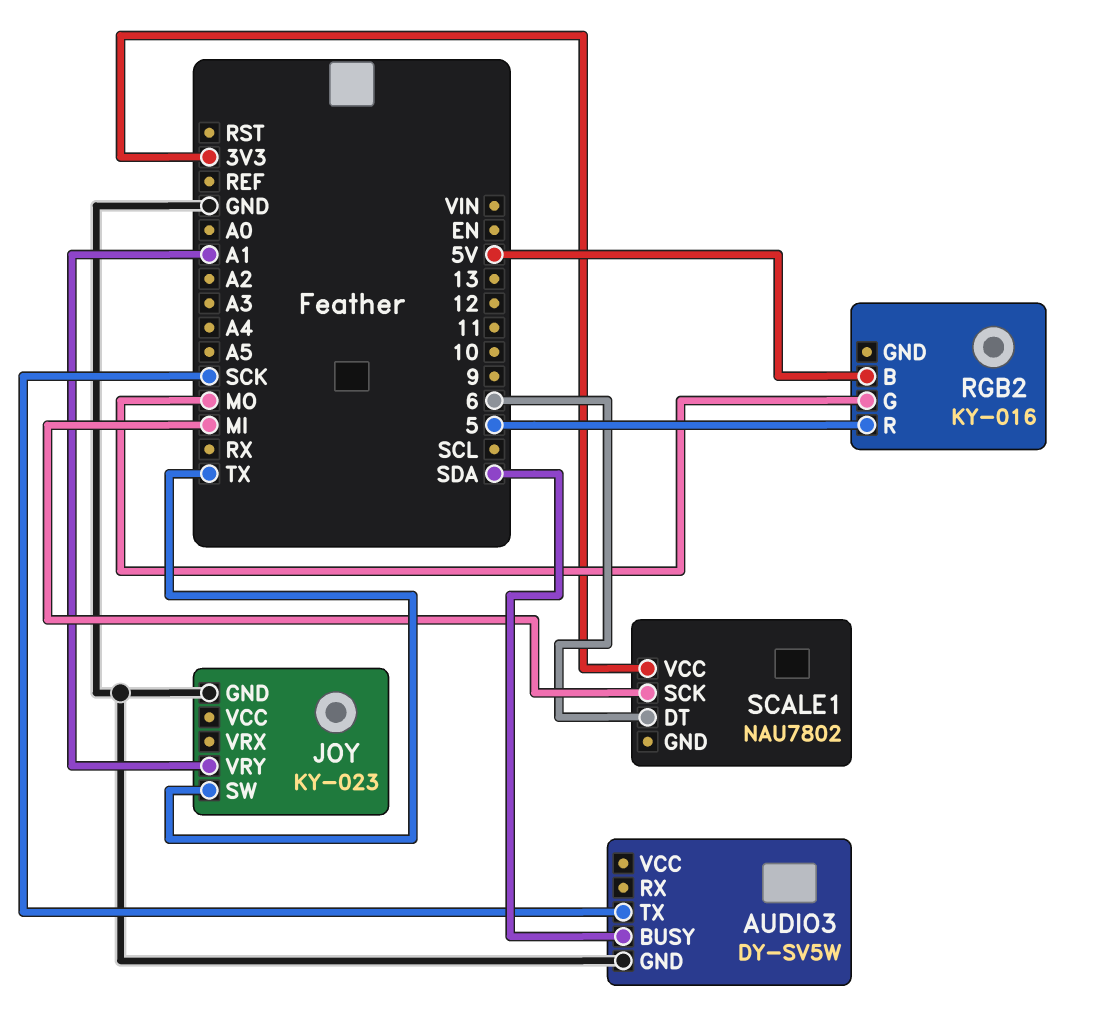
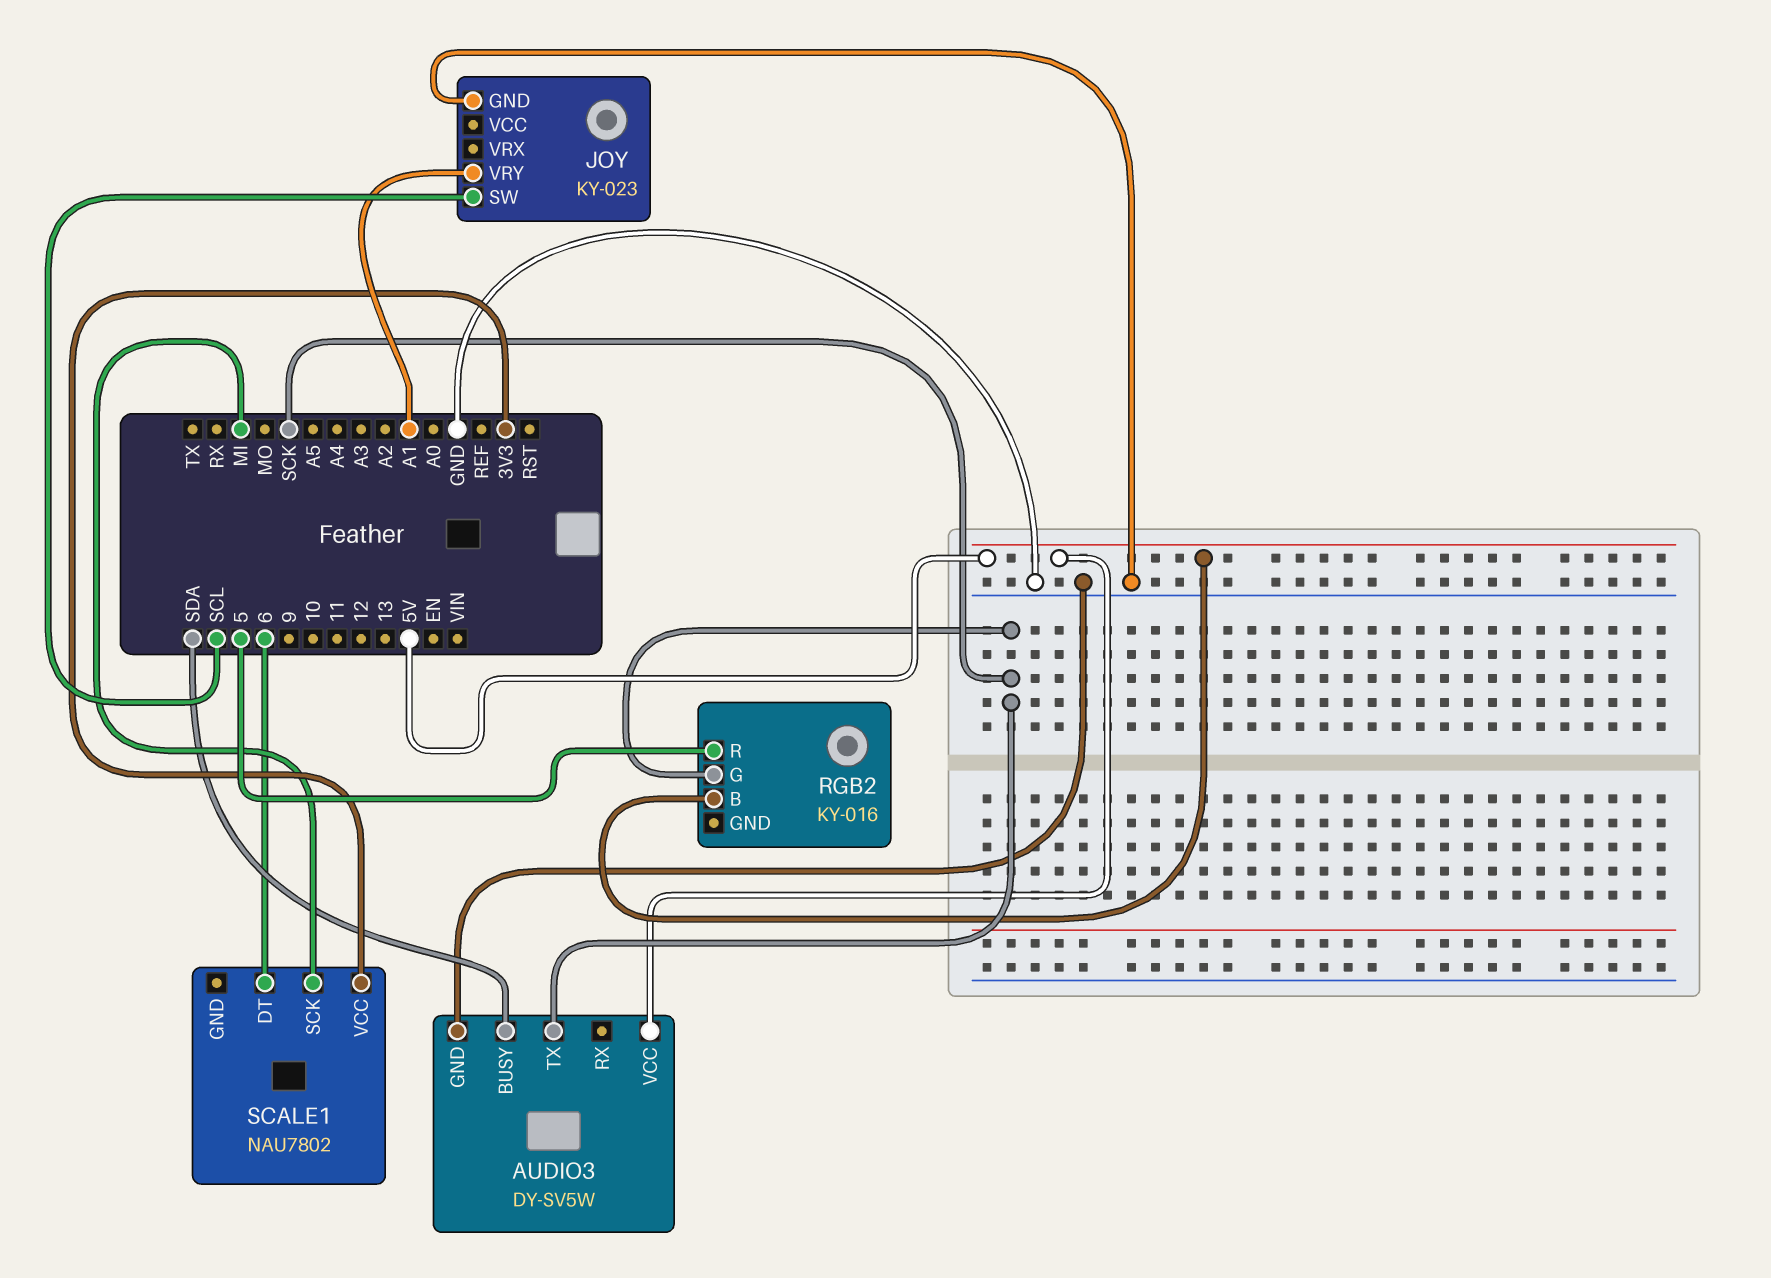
AUDIO3 pin VCC: none -> 5V
JOY pin SW: TX -> SCL
RGB2 pin G: MO -> SCK

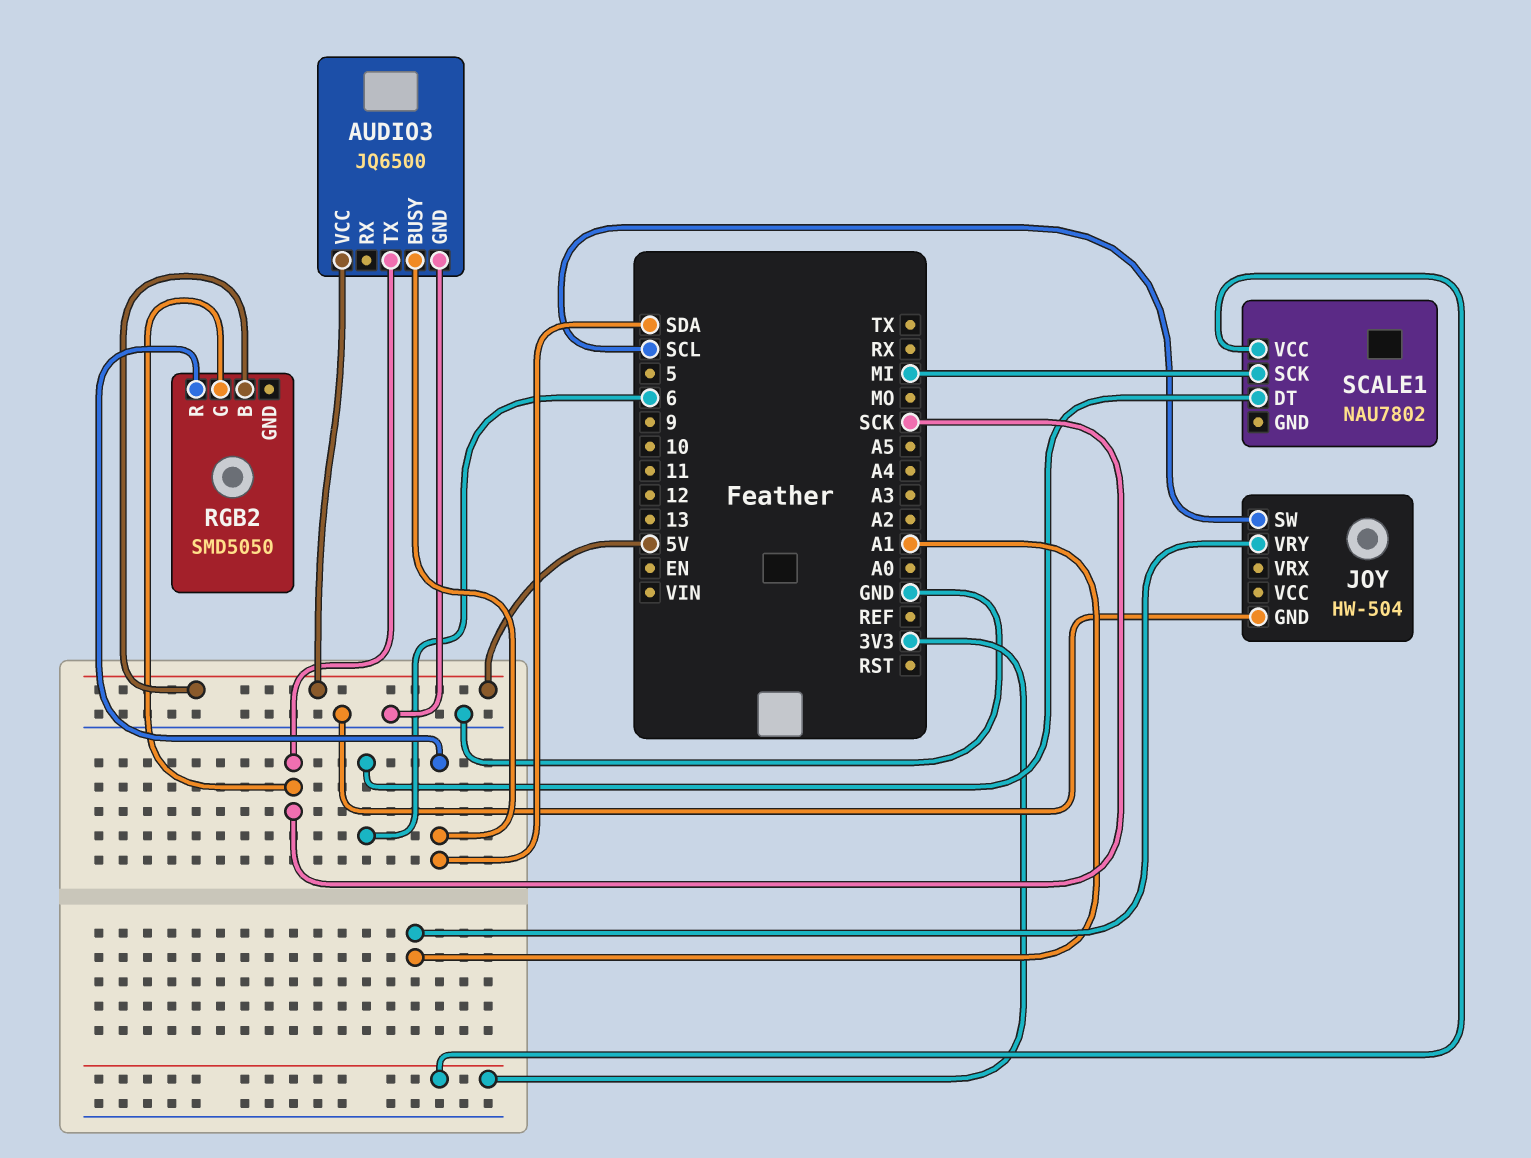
AUDIO3: DY-SV5W -> JQ6500
JOY: KY-023 -> HW-504
RGB2: KY-016 -> SMD5050
RGB2 pin R: 5 -> SDA

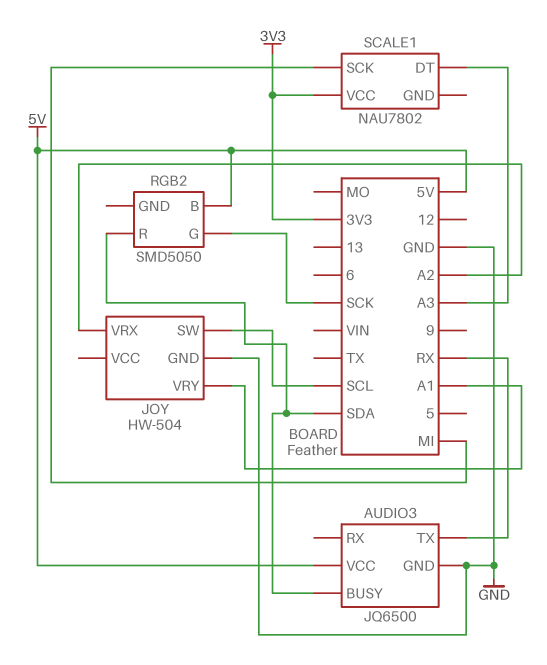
AUDIO3 pin TX: SCK -> RX
JOY pin VRX: none -> A2
SCALE1 pin DT: 6 -> A3

